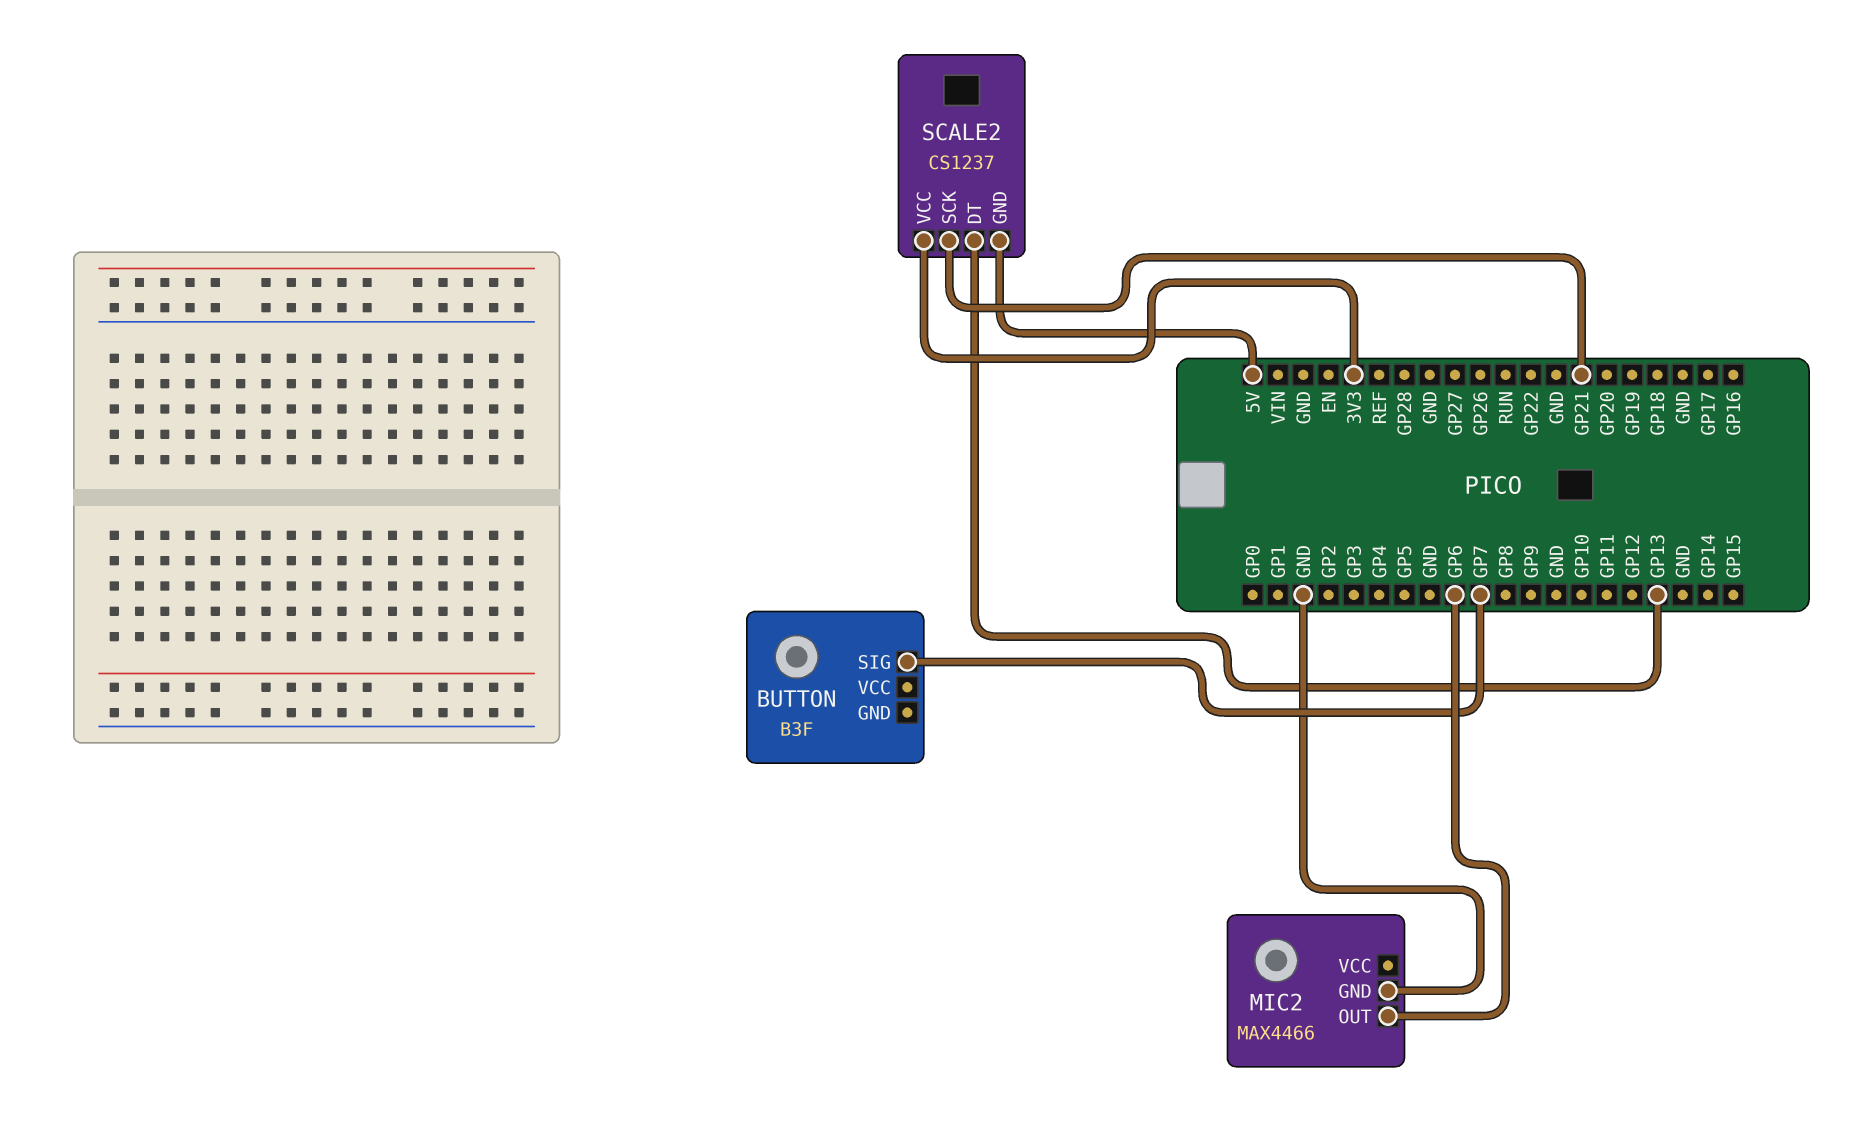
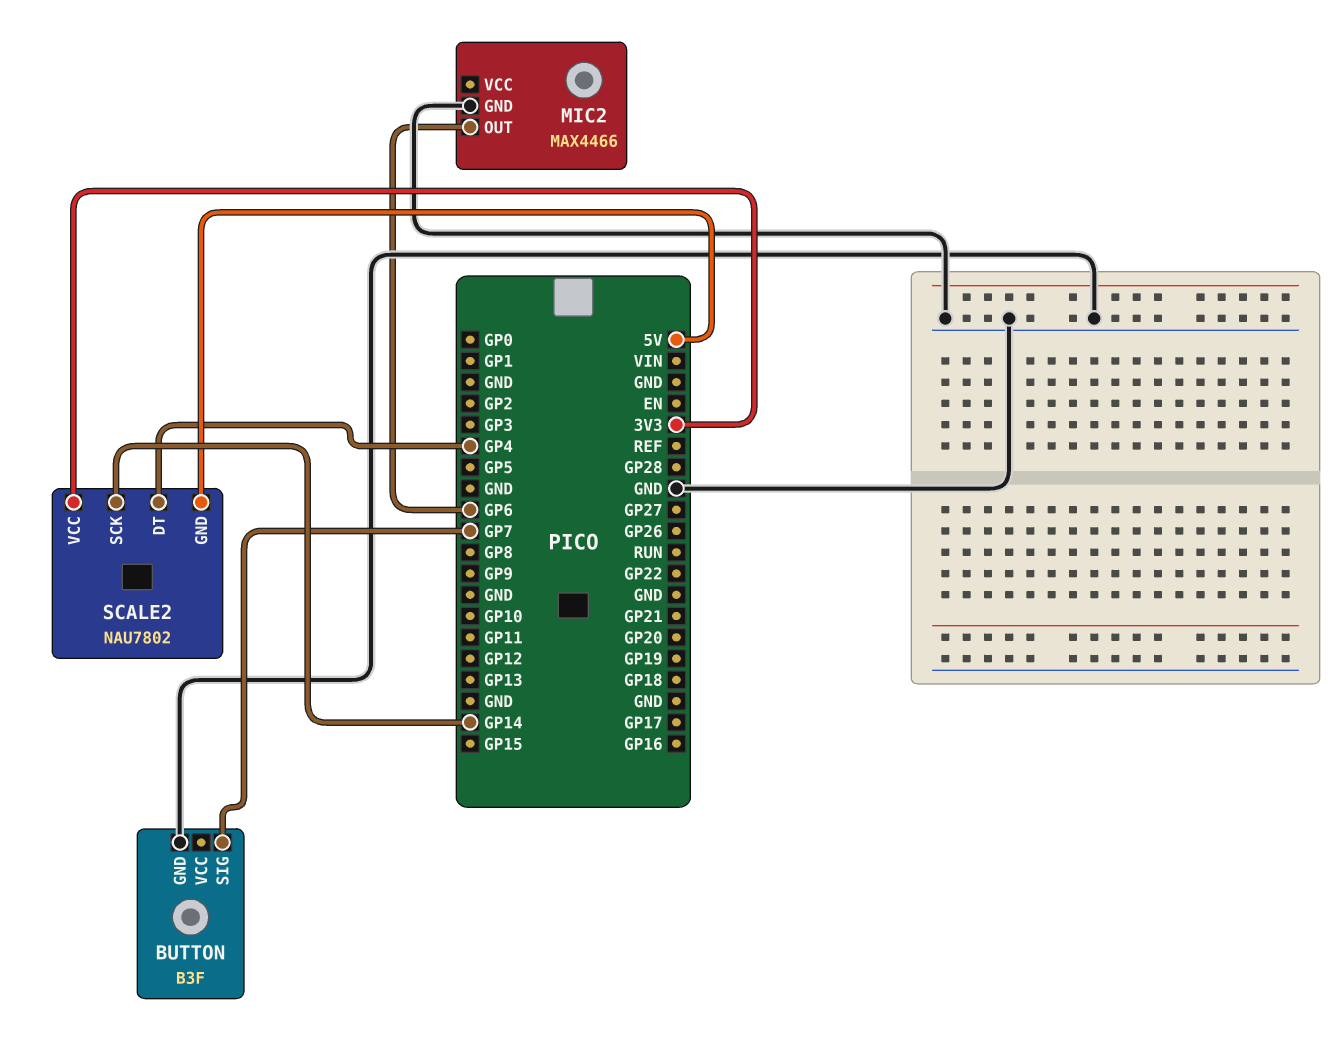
BUTTON pin GND: none -> GND
SCALE2: CS1237 -> NAU7802
SCALE2 pin DT: GP13 -> GP4
SCALE2 pin SCK: GP21 -> GP14

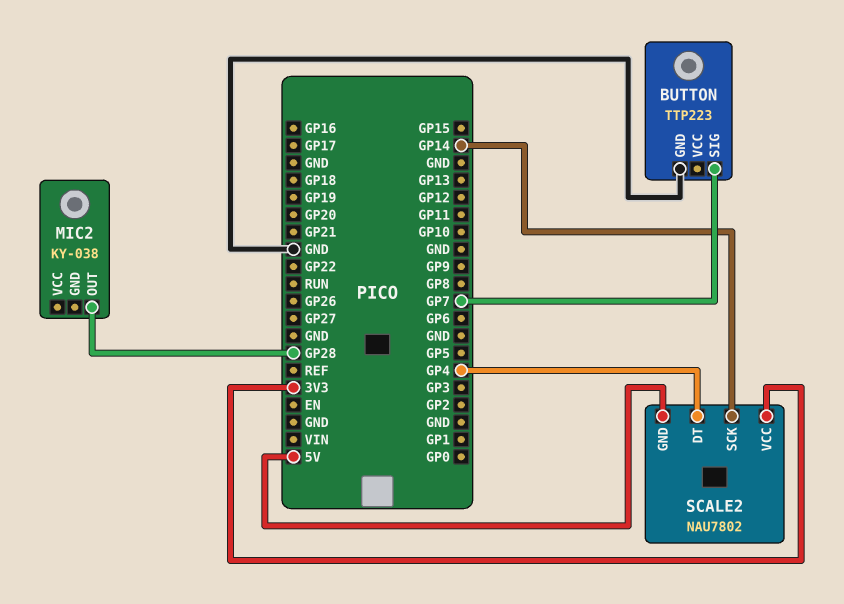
BUTTON: B3F -> TTP223
MIC2: MAX4466 -> KY-038
MIC2 pin GND: GND -> none
MIC2 pin OUT: GP6 -> GP28

